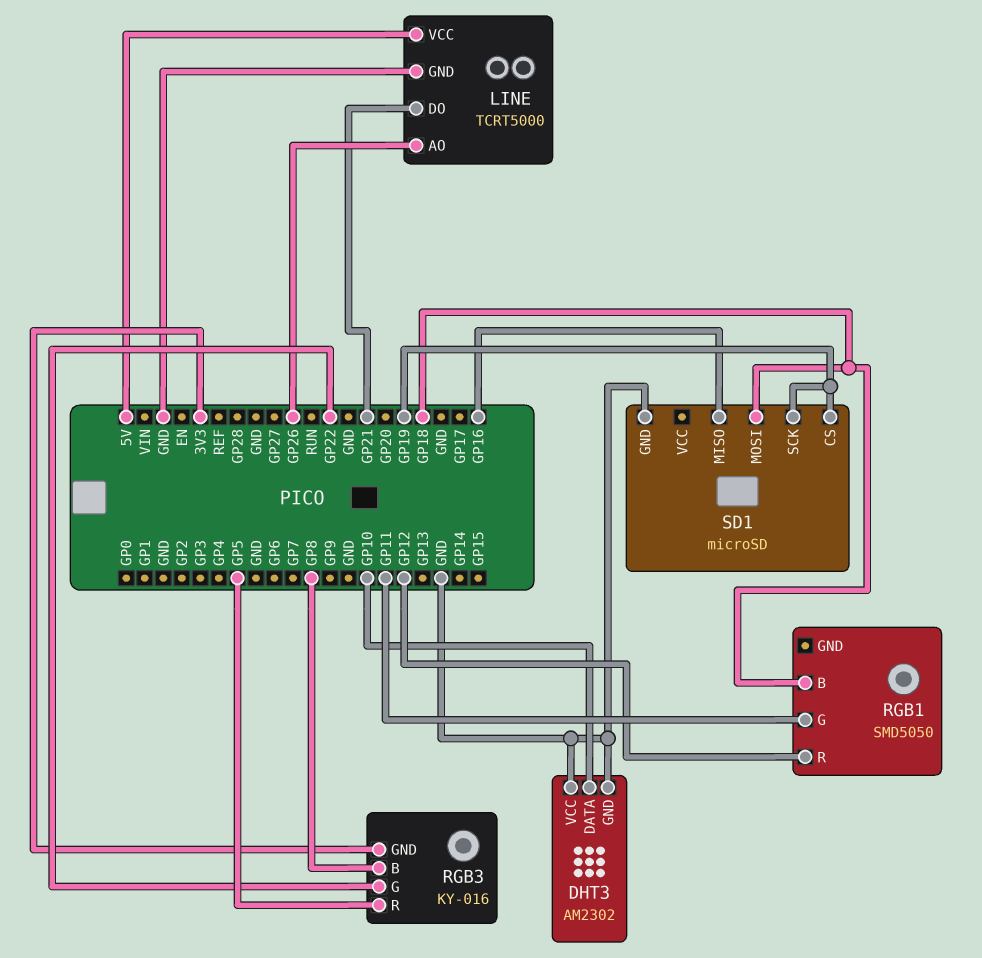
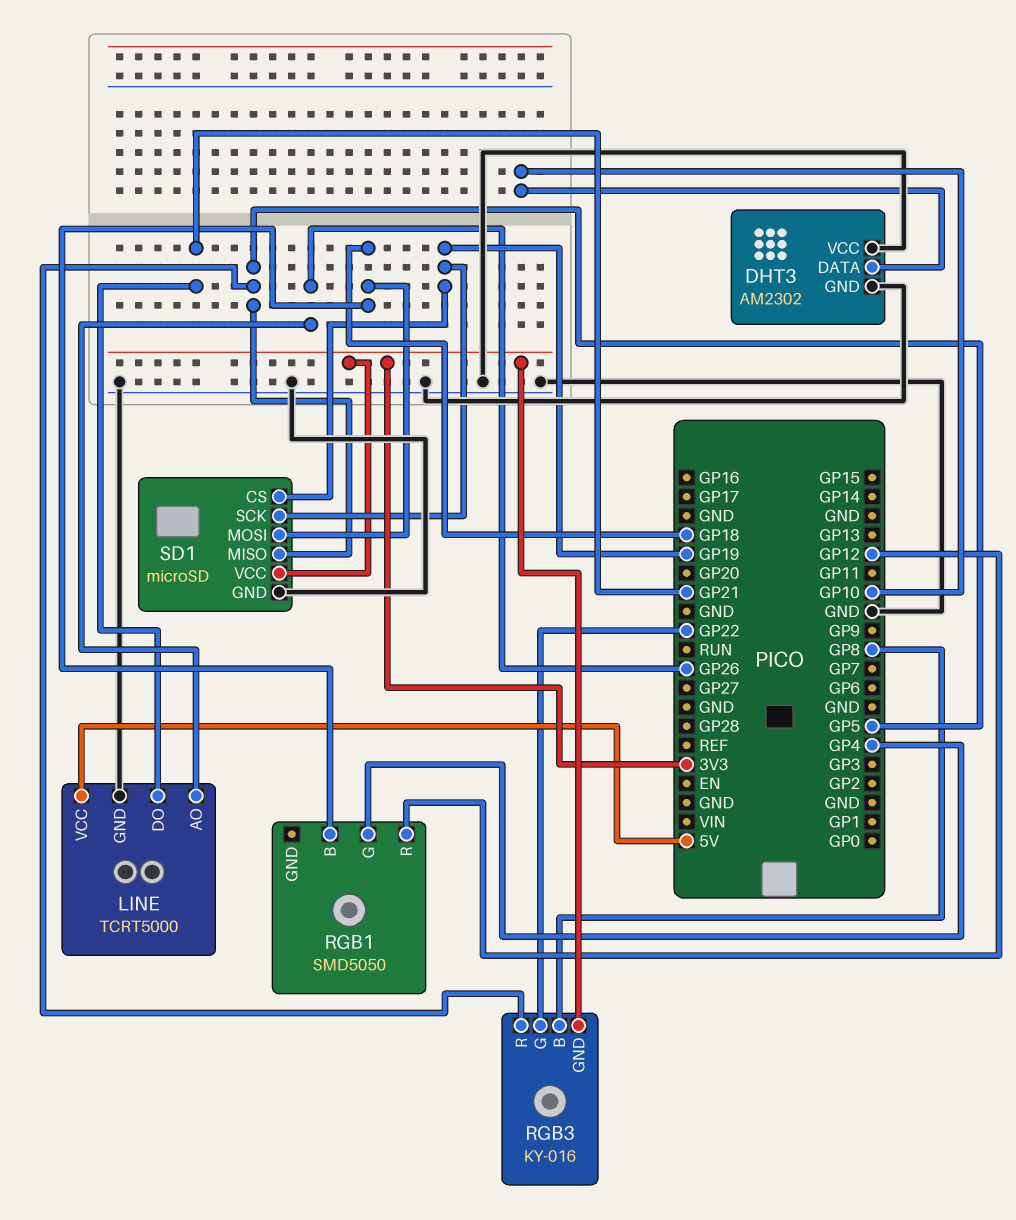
RGB1 pin G: GP11 -> GP4
SD1 pin MISO: GP16 -> GP5
SD1 pin VCC: none -> 3V3

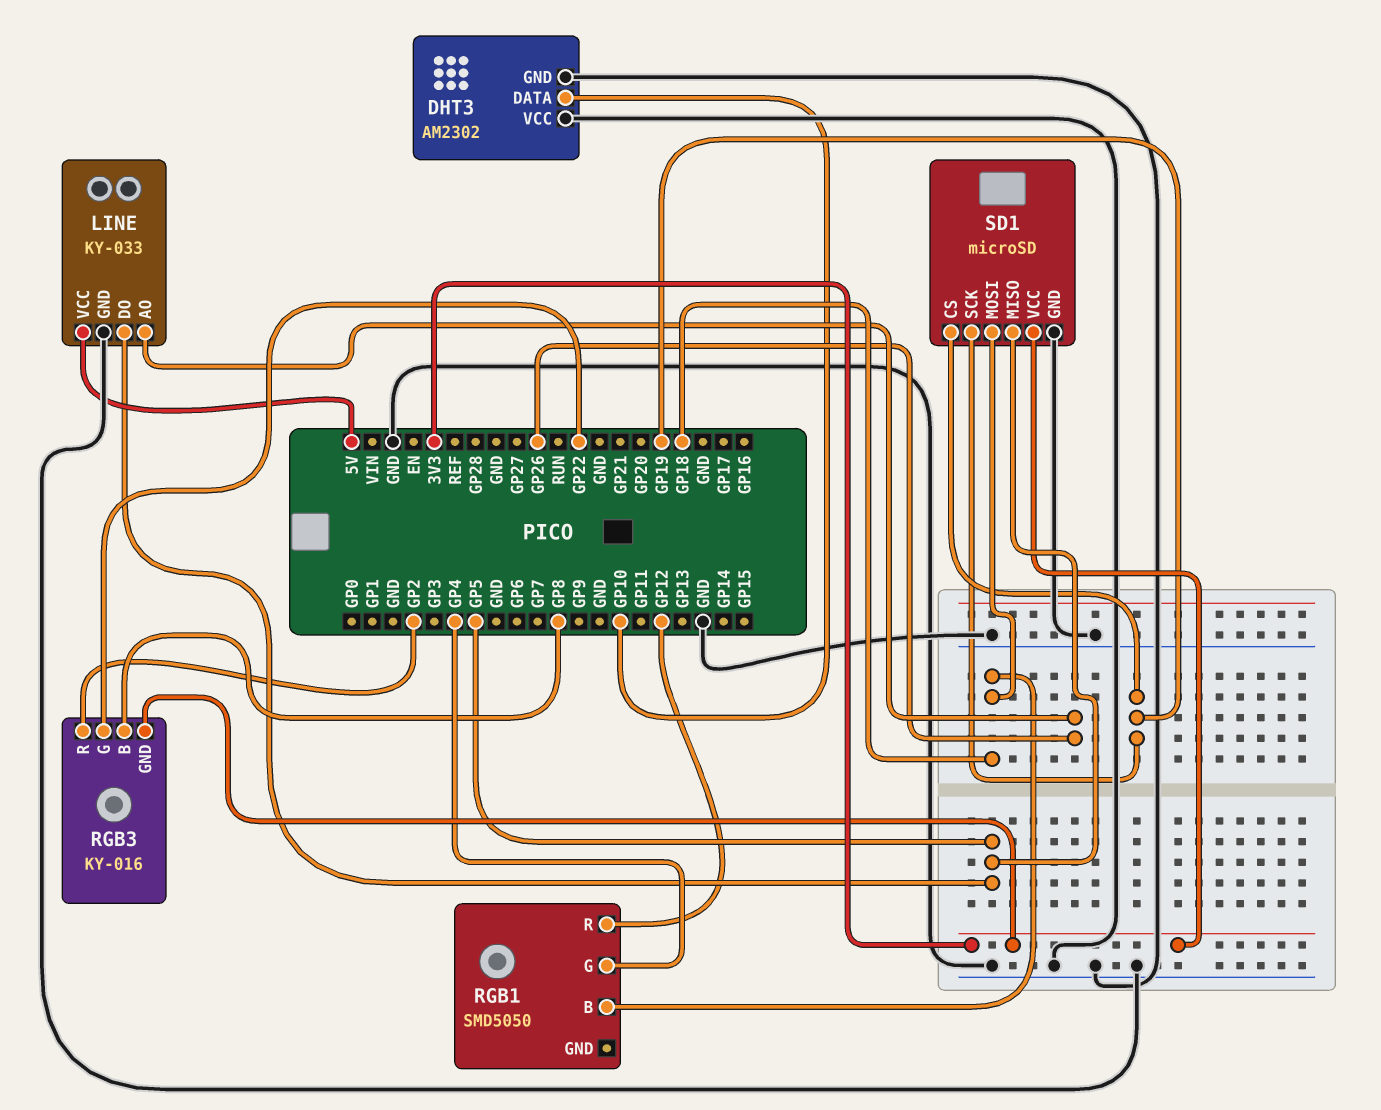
LINE: TCRT5000 -> KY-033
LINE pin DO: GP21 -> GP5
RGB3 pin R: GP5 -> GP2

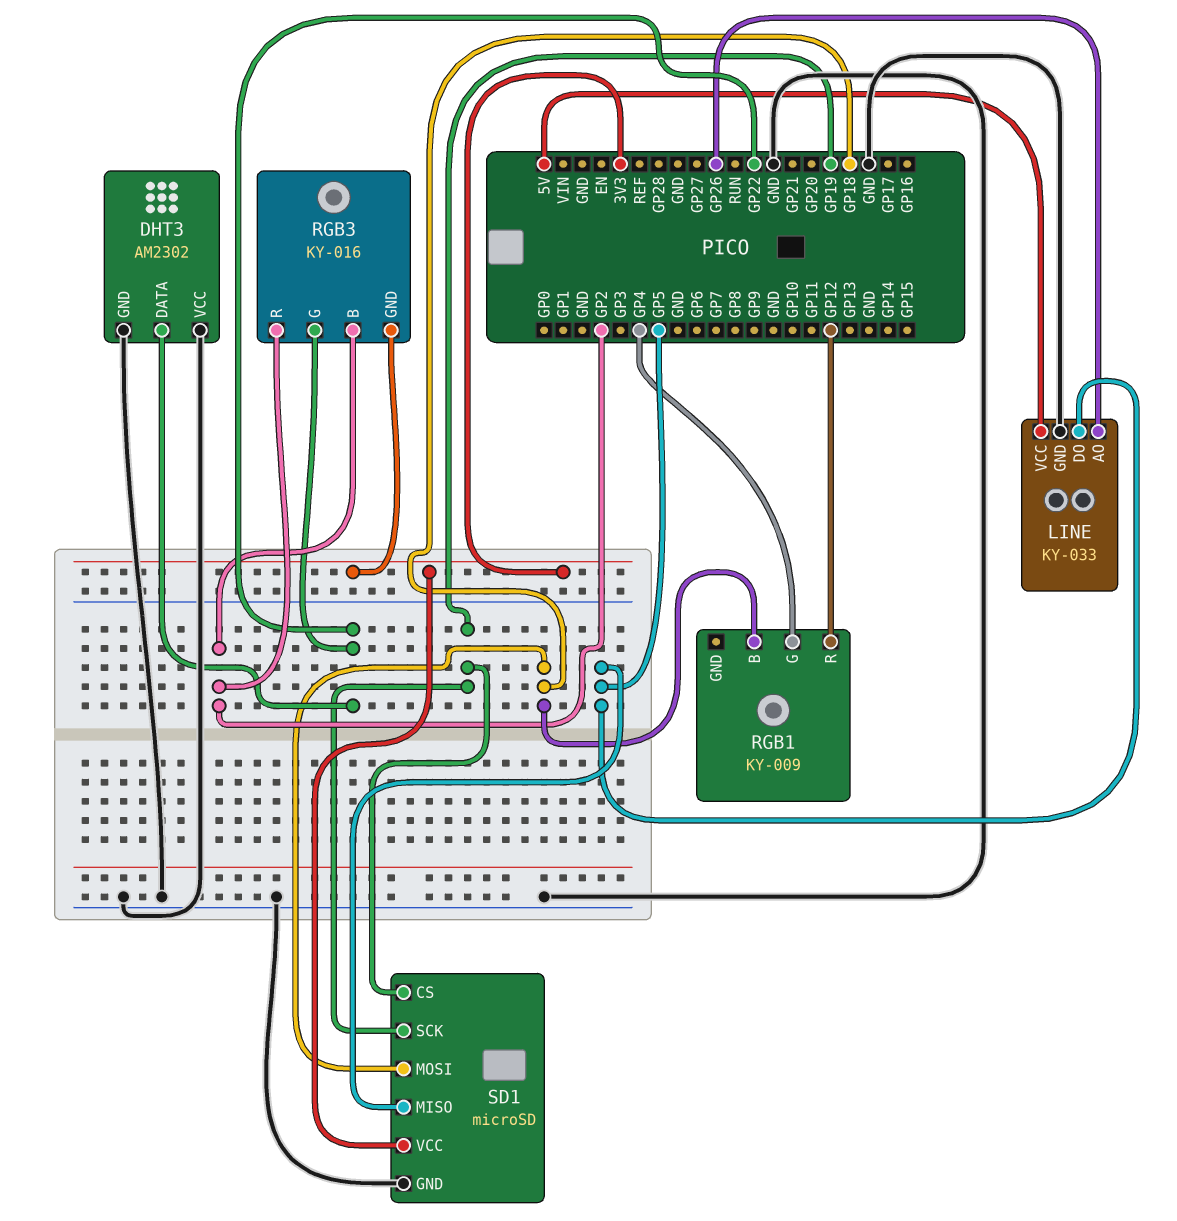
DHT3 pin DATA: GP10 -> GP22
RGB1: SMD5050 -> KY-009
RGB3 pin B: GP8 -> GP2

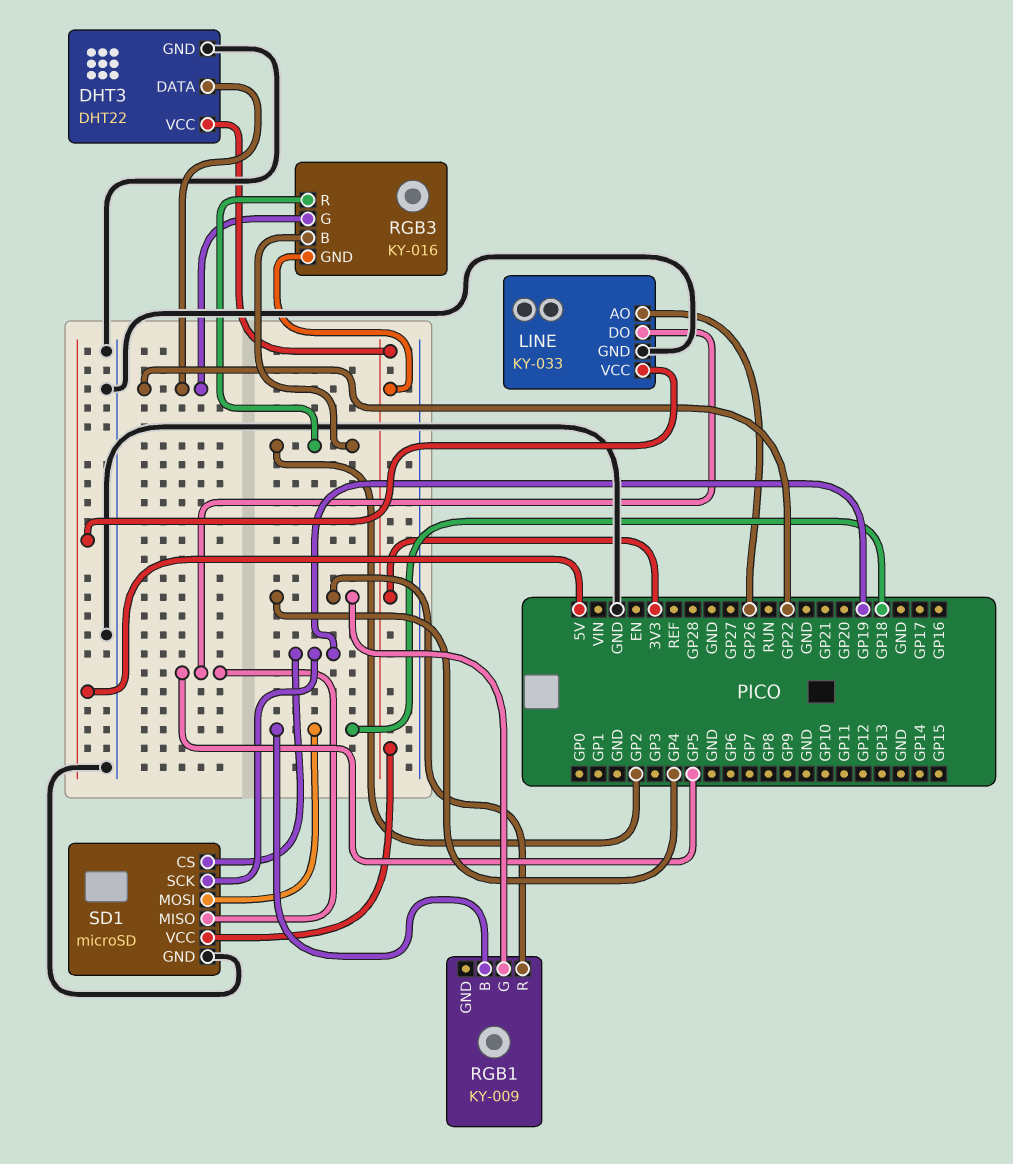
DHT3: AM2302 -> DHT22
DHT3 pin VCC: GND -> 3V3
RGB1 pin R: GP12 -> GP4

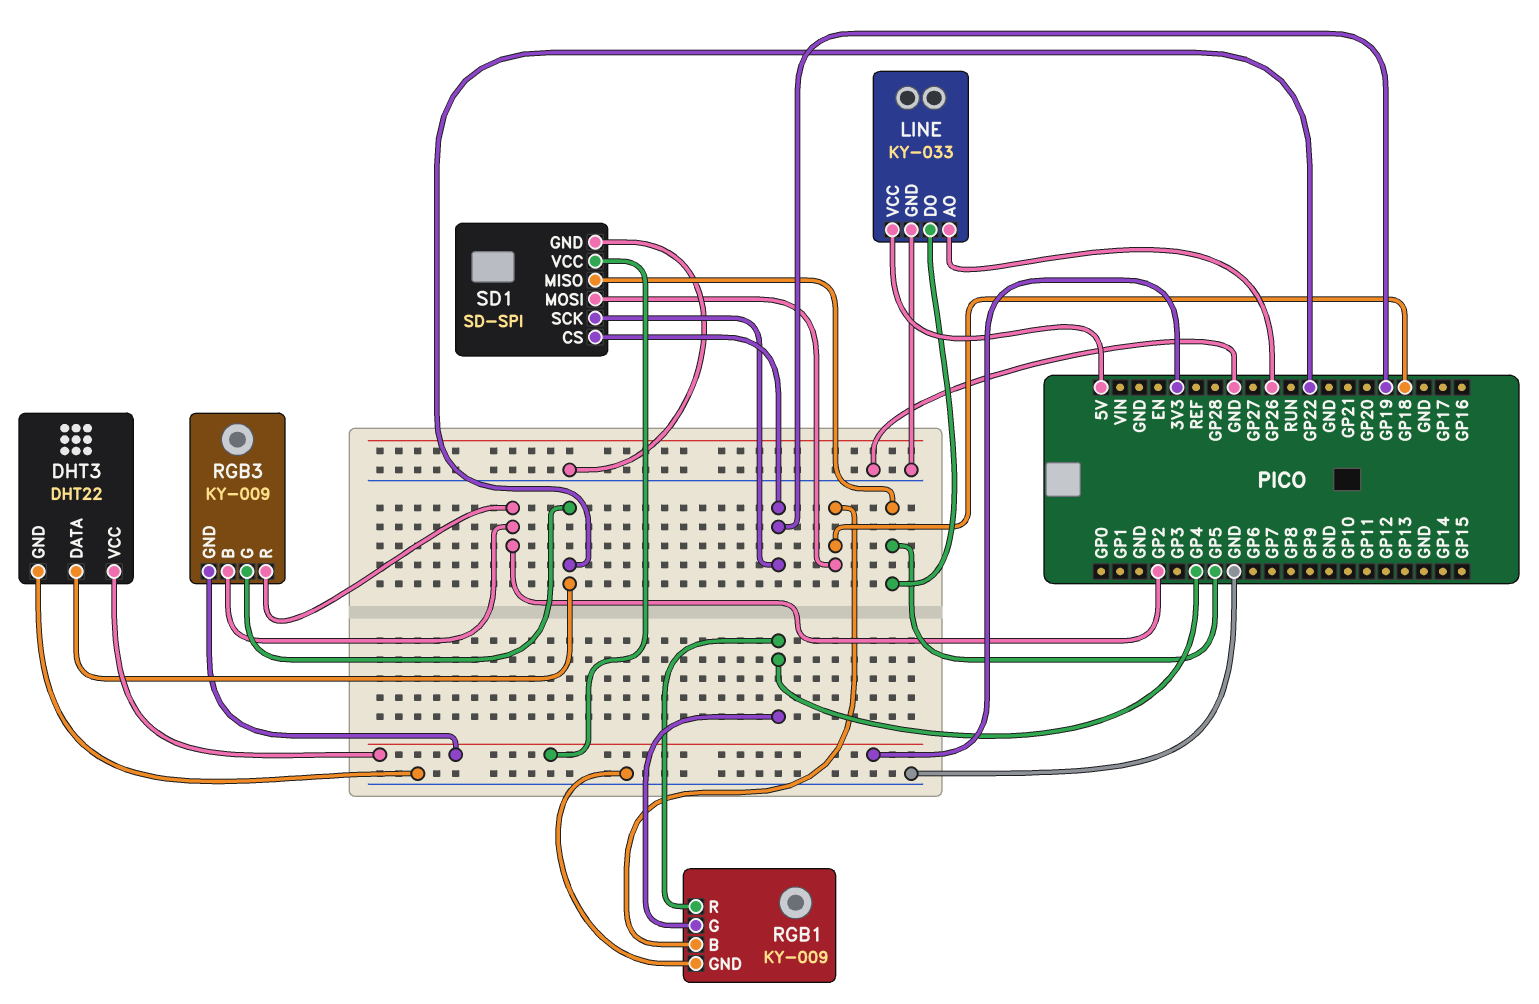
RGB1 pin GND: none -> GND
RGB3: KY-016 -> KY-009
SD1: microSD -> SD-SPI

